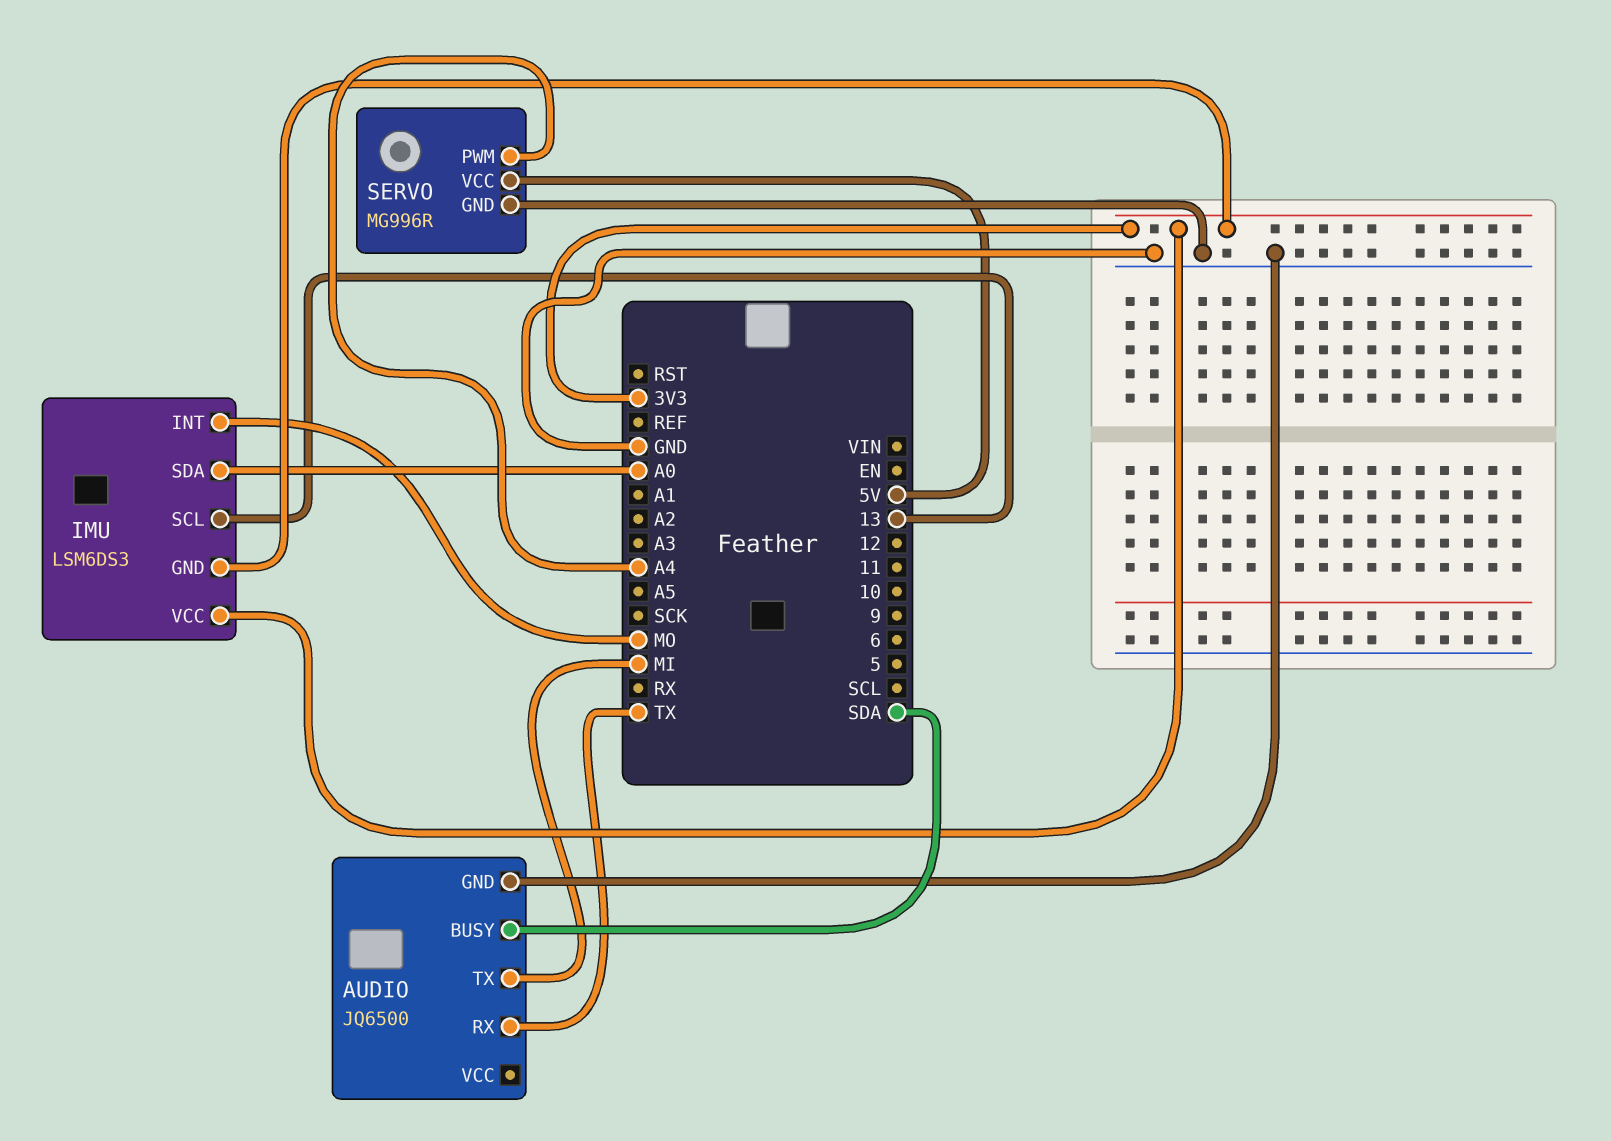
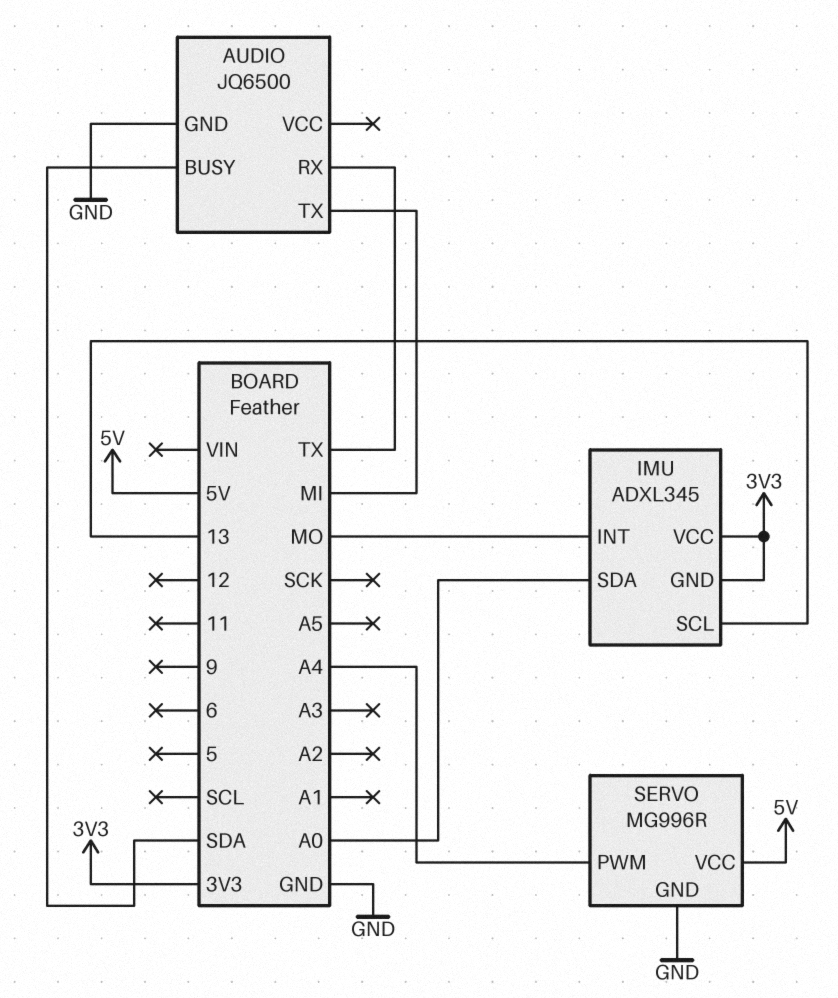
IMU: LSM6DS3 -> ADXL345

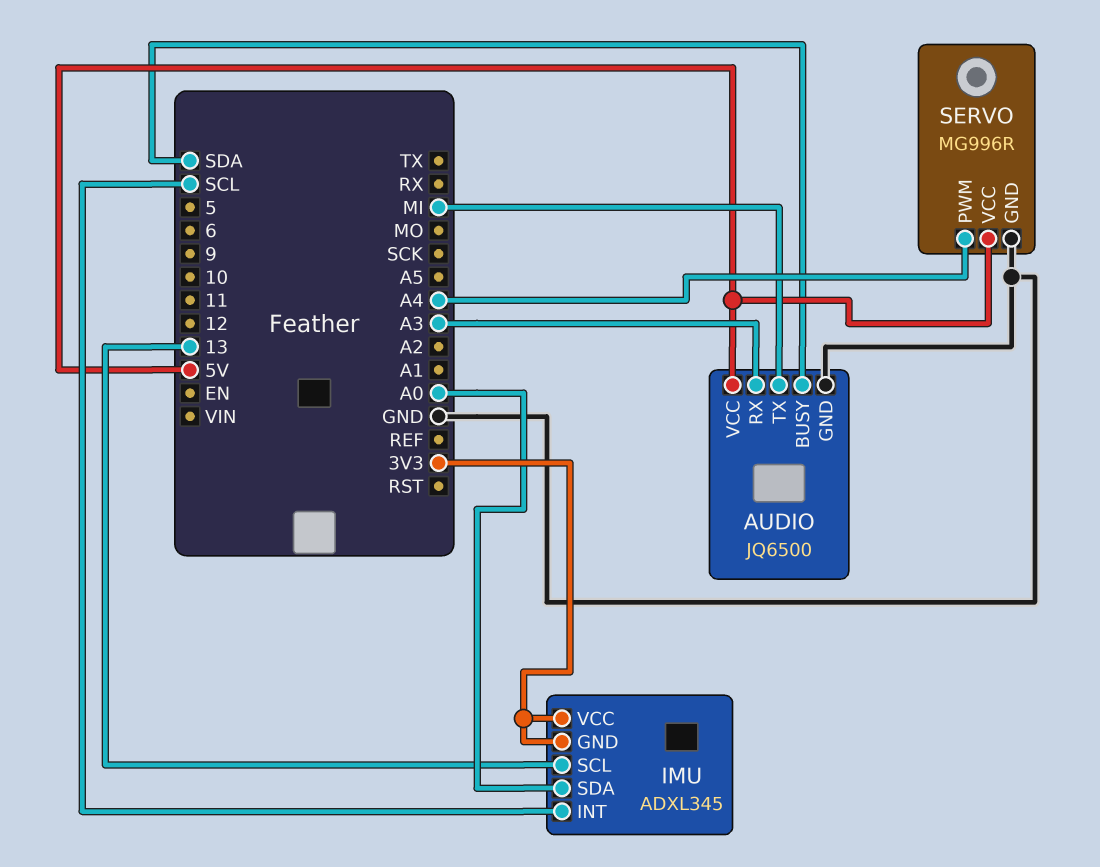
AUDIO pin RX: TX -> A3
AUDIO pin VCC: none -> 5V
IMU pin INT: MO -> SCL

